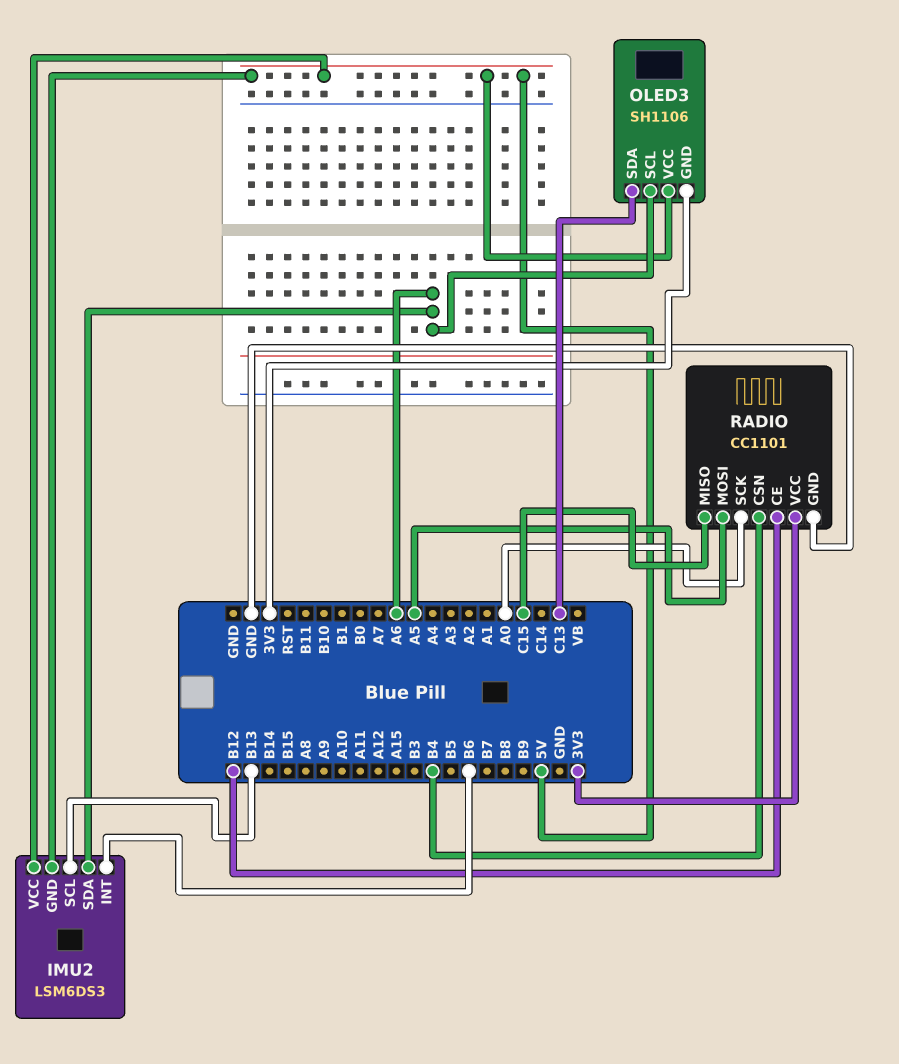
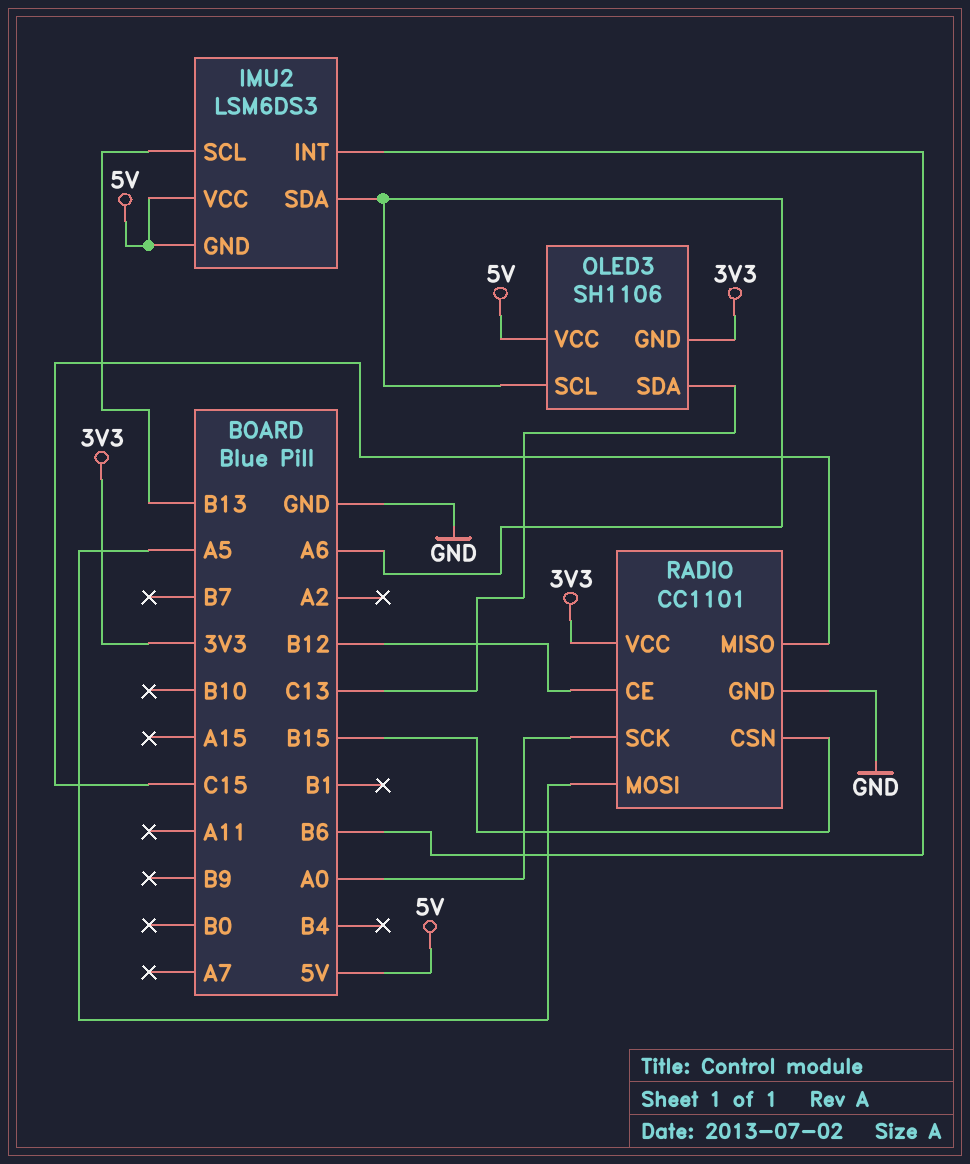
RADIO pin CSN: B4 -> B15

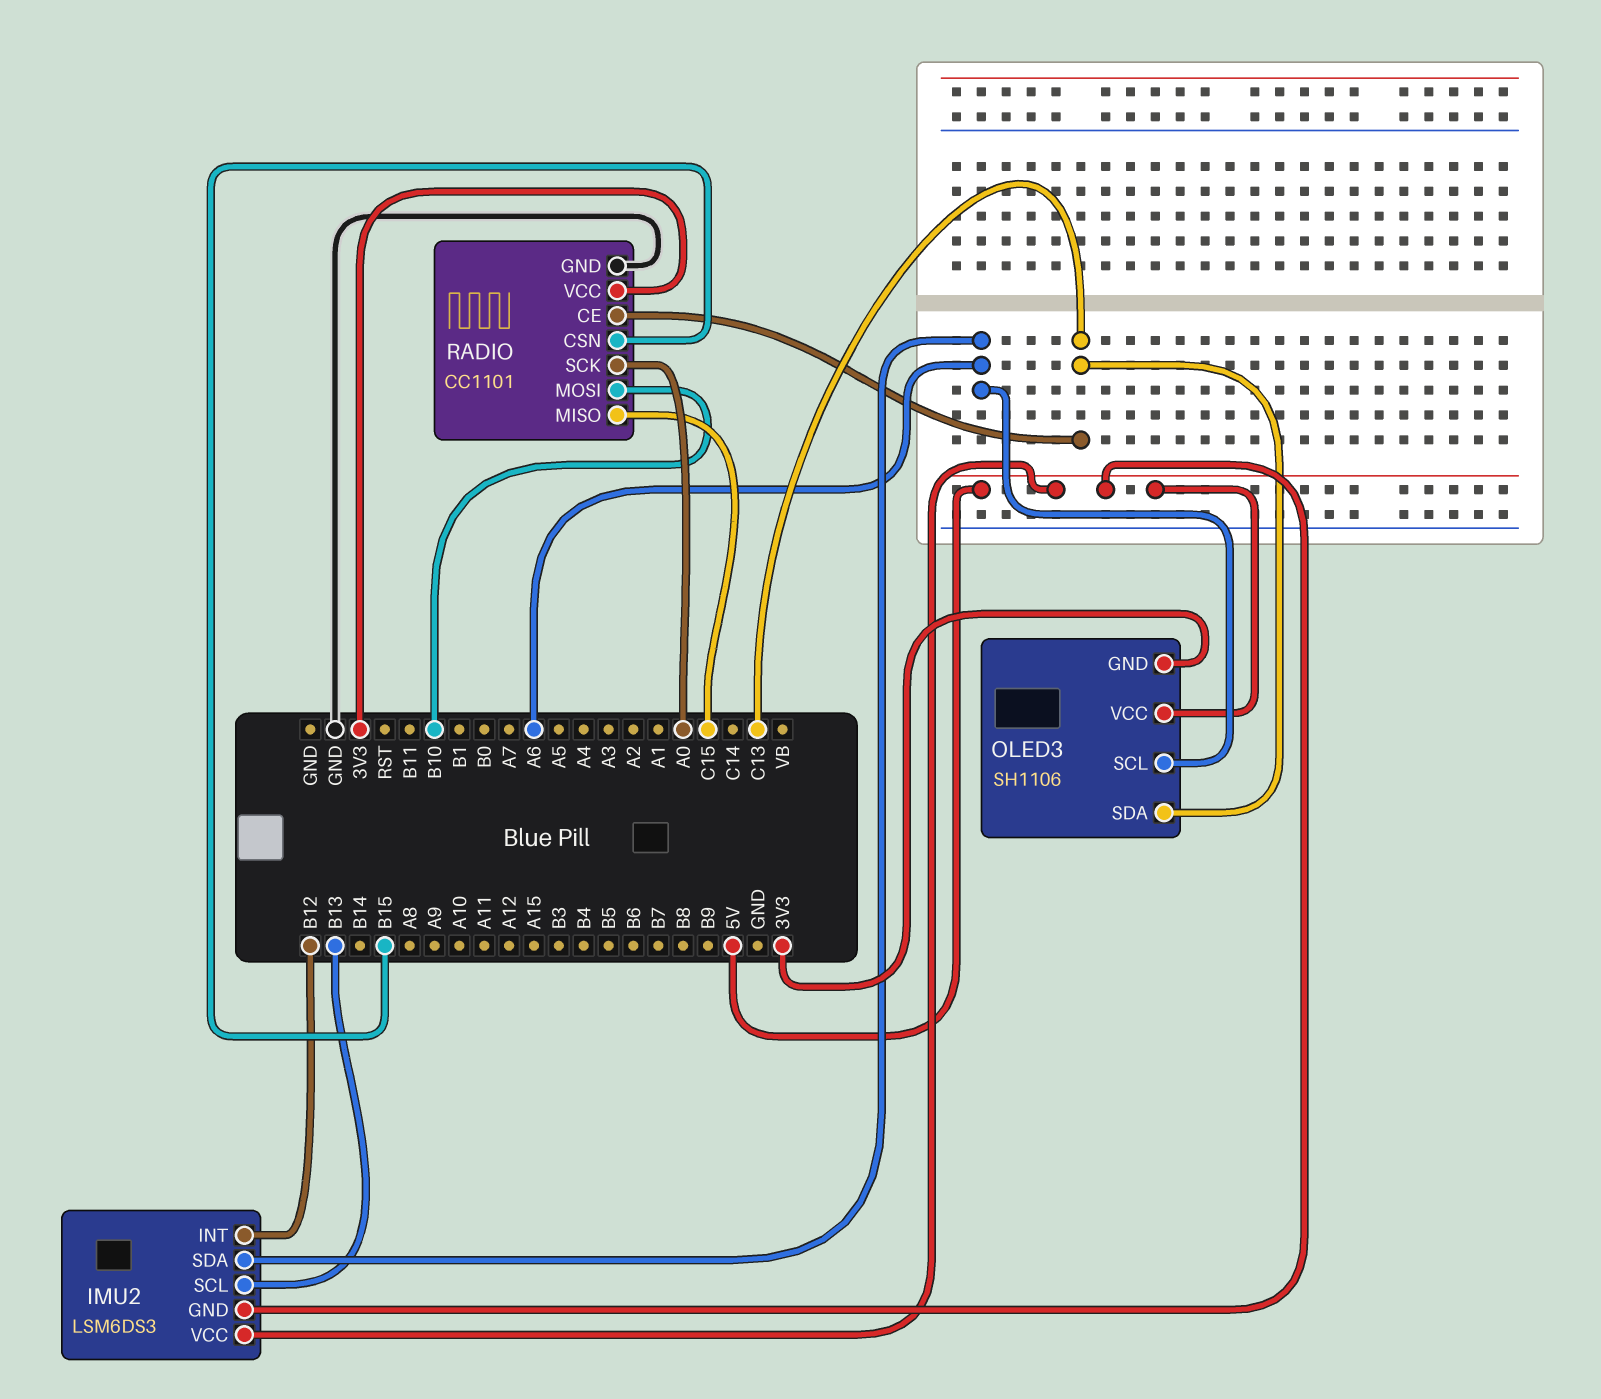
IMU2 pin INT: B6 -> B12
RADIO pin CE: B12 -> C13
RADIO pin MOSI: A5 -> B10

